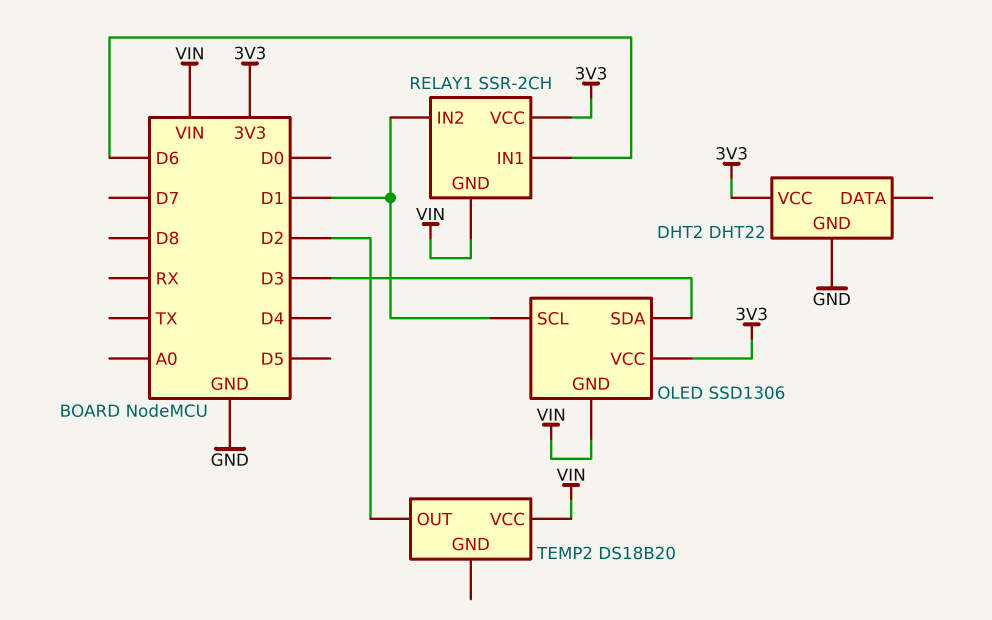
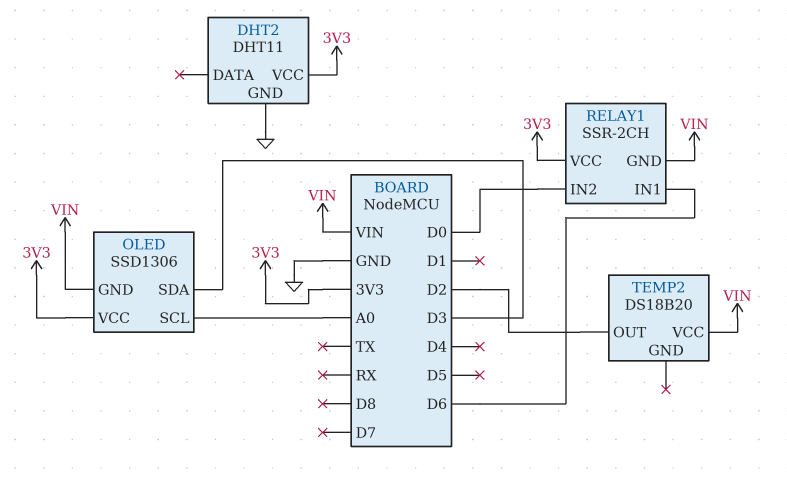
DHT2: DHT22 -> DHT11
OLED pin SCL: D1 -> A0
RELAY1 pin IN2: D1 -> D0

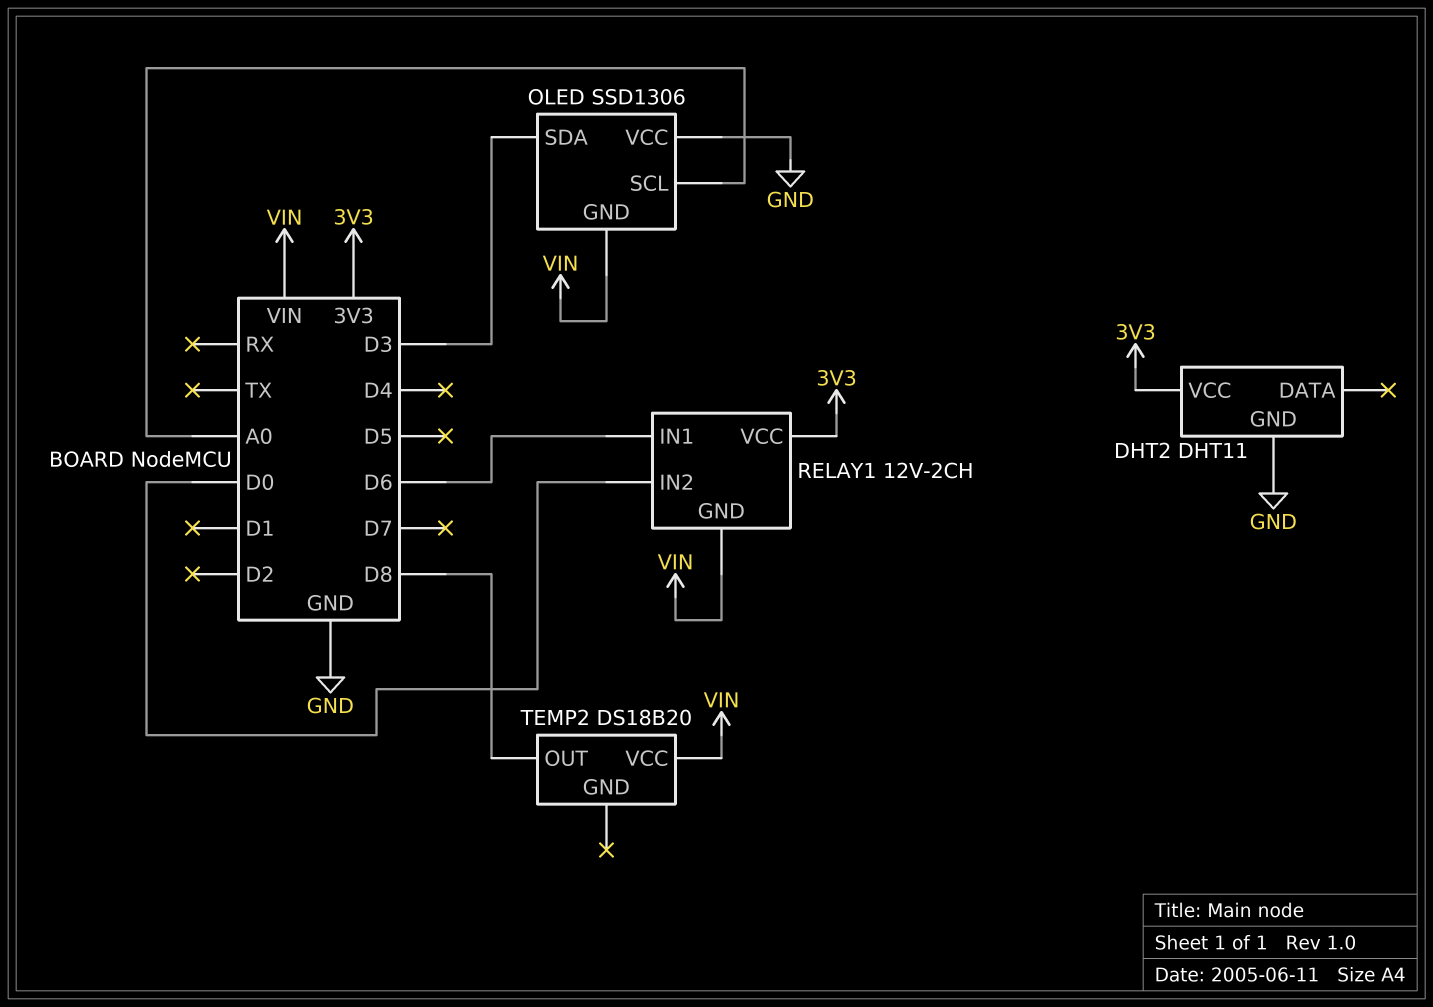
OLED pin VCC: 3V3 -> GND
RELAY1: SSR-2CH -> 12V-2CH
TEMP2 pin OUT: D2 -> D8

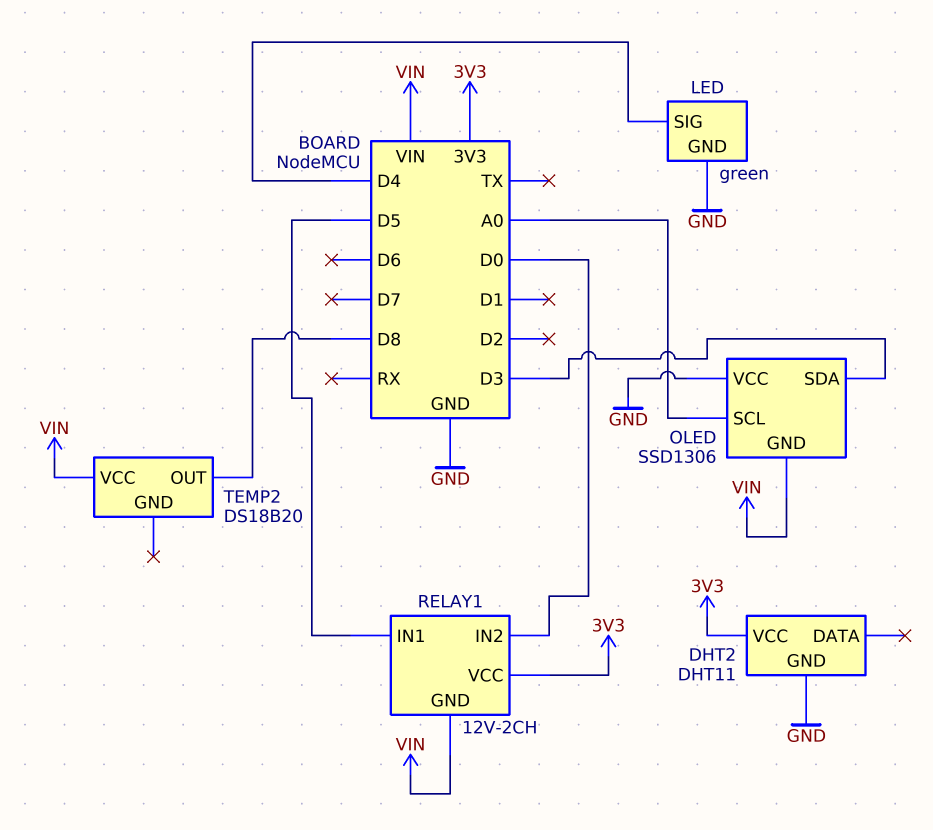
LED: none -> green
LED pin GND: none -> GND
LED pin SIG: none -> D4
RELAY1 pin IN1: D6 -> D5

